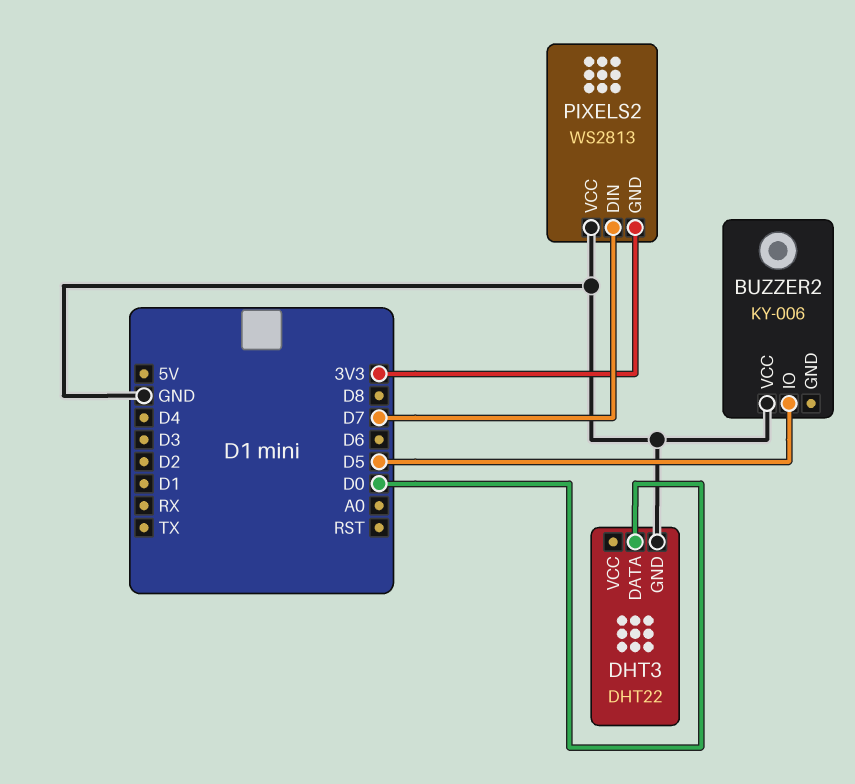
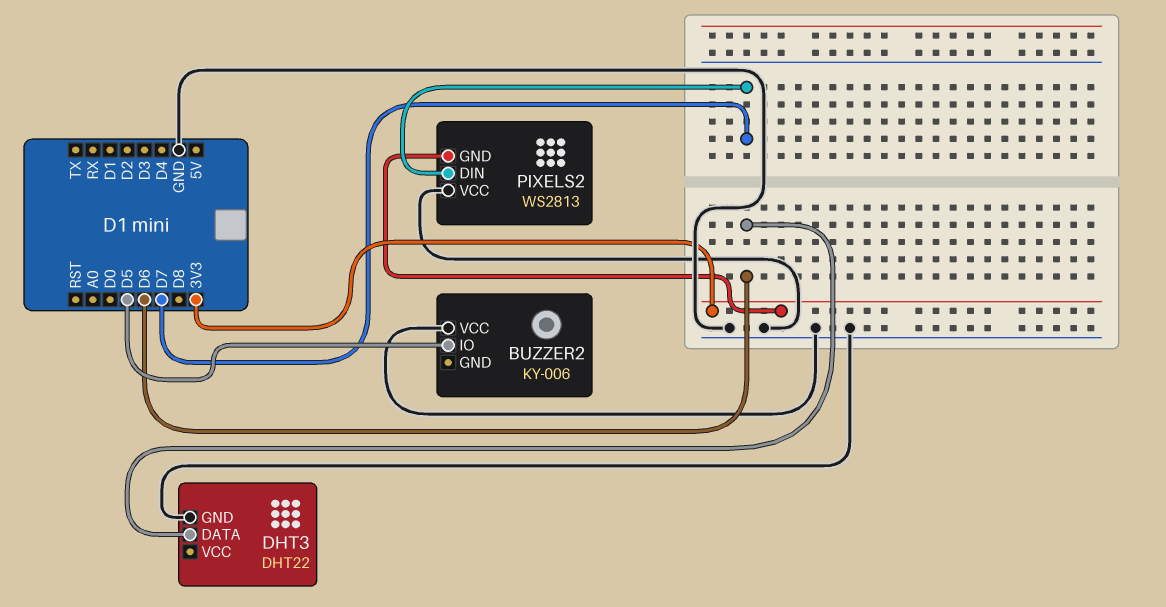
DHT3 pin DATA: D0 -> D6

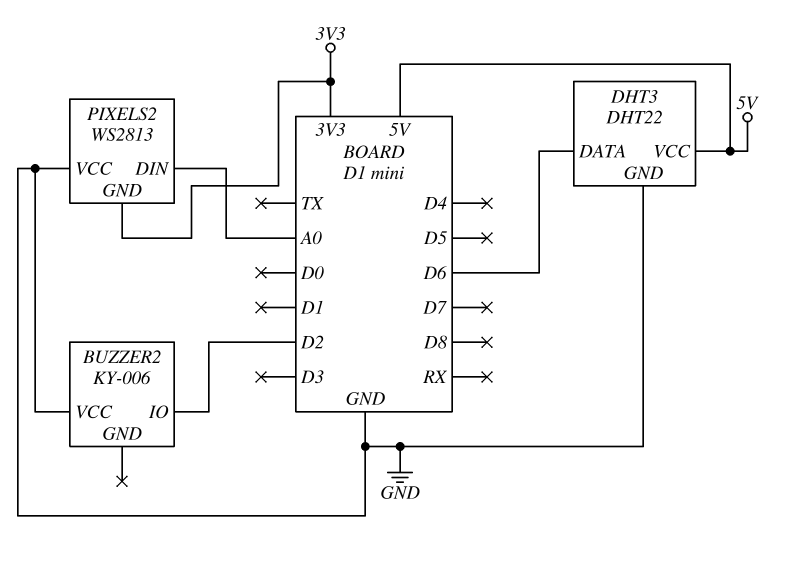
BUZZER2 pin IO: D5 -> D2
DHT3 pin VCC: none -> 5V
PIXELS2 pin DIN: D7 -> A0

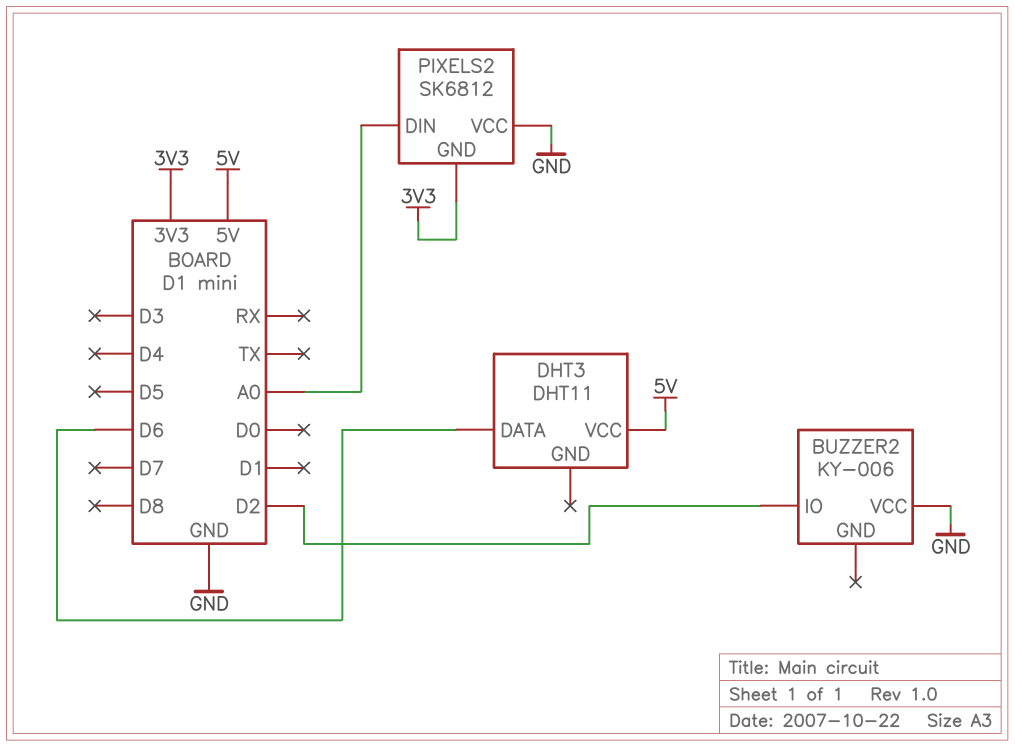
DHT3: DHT22 -> DHT11
DHT3 pin GND: GND -> none
PIXELS2: WS2813 -> SK6812

